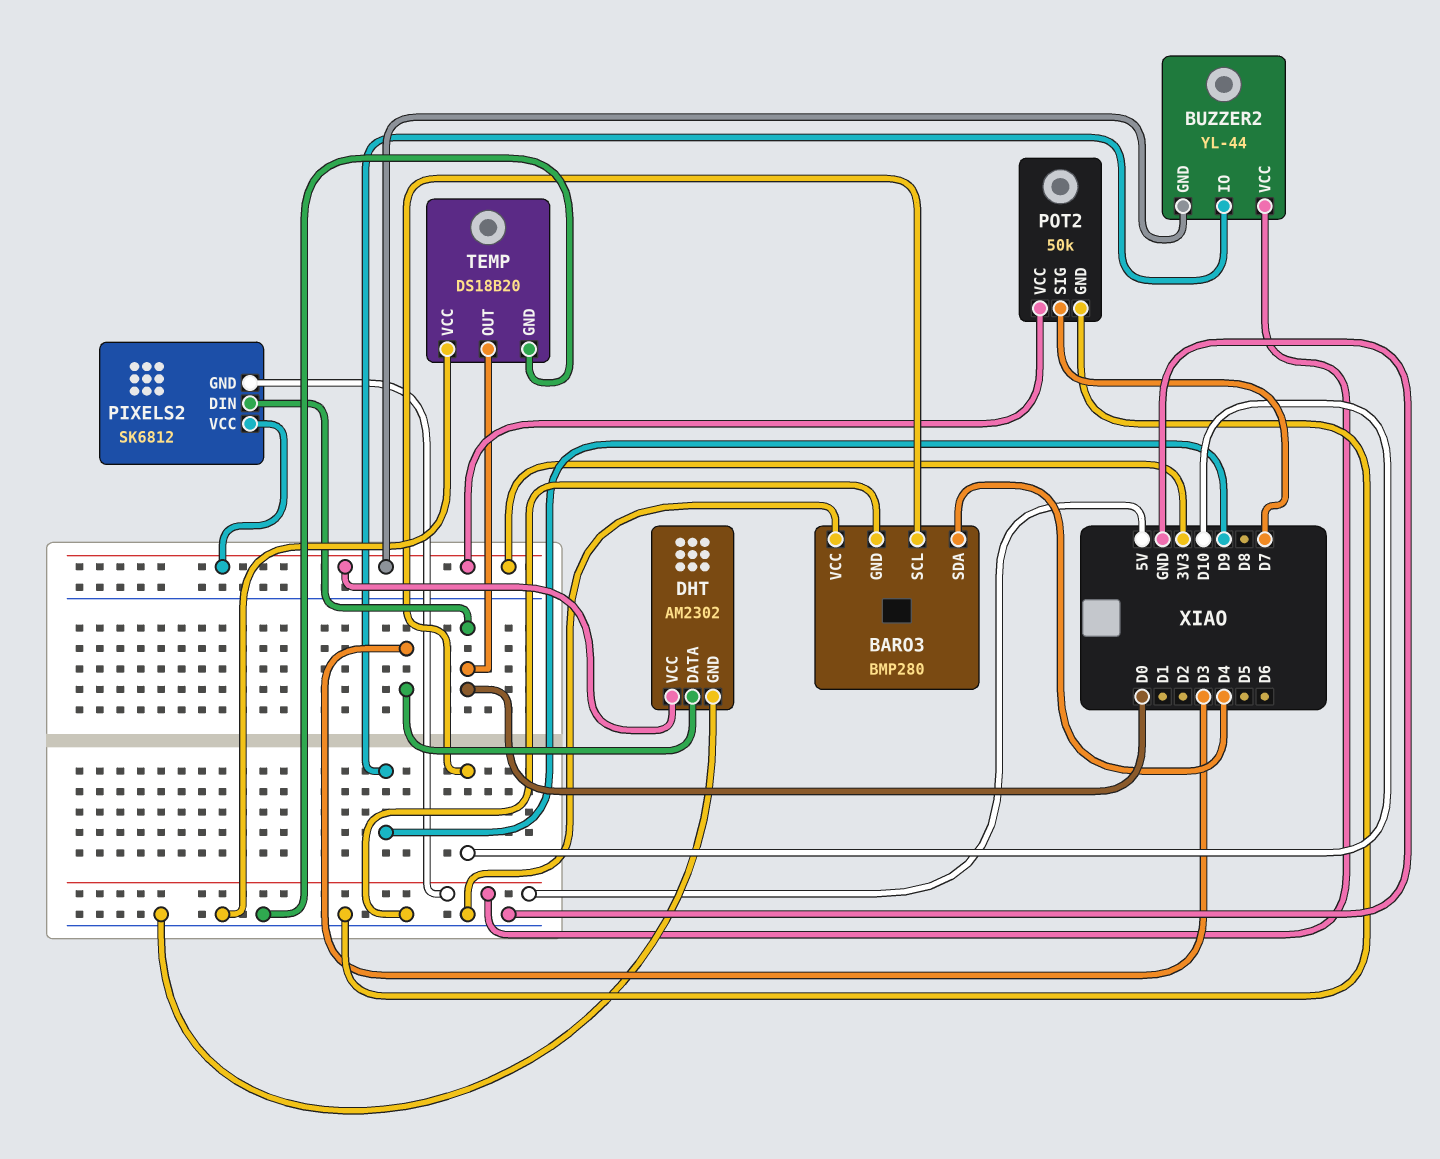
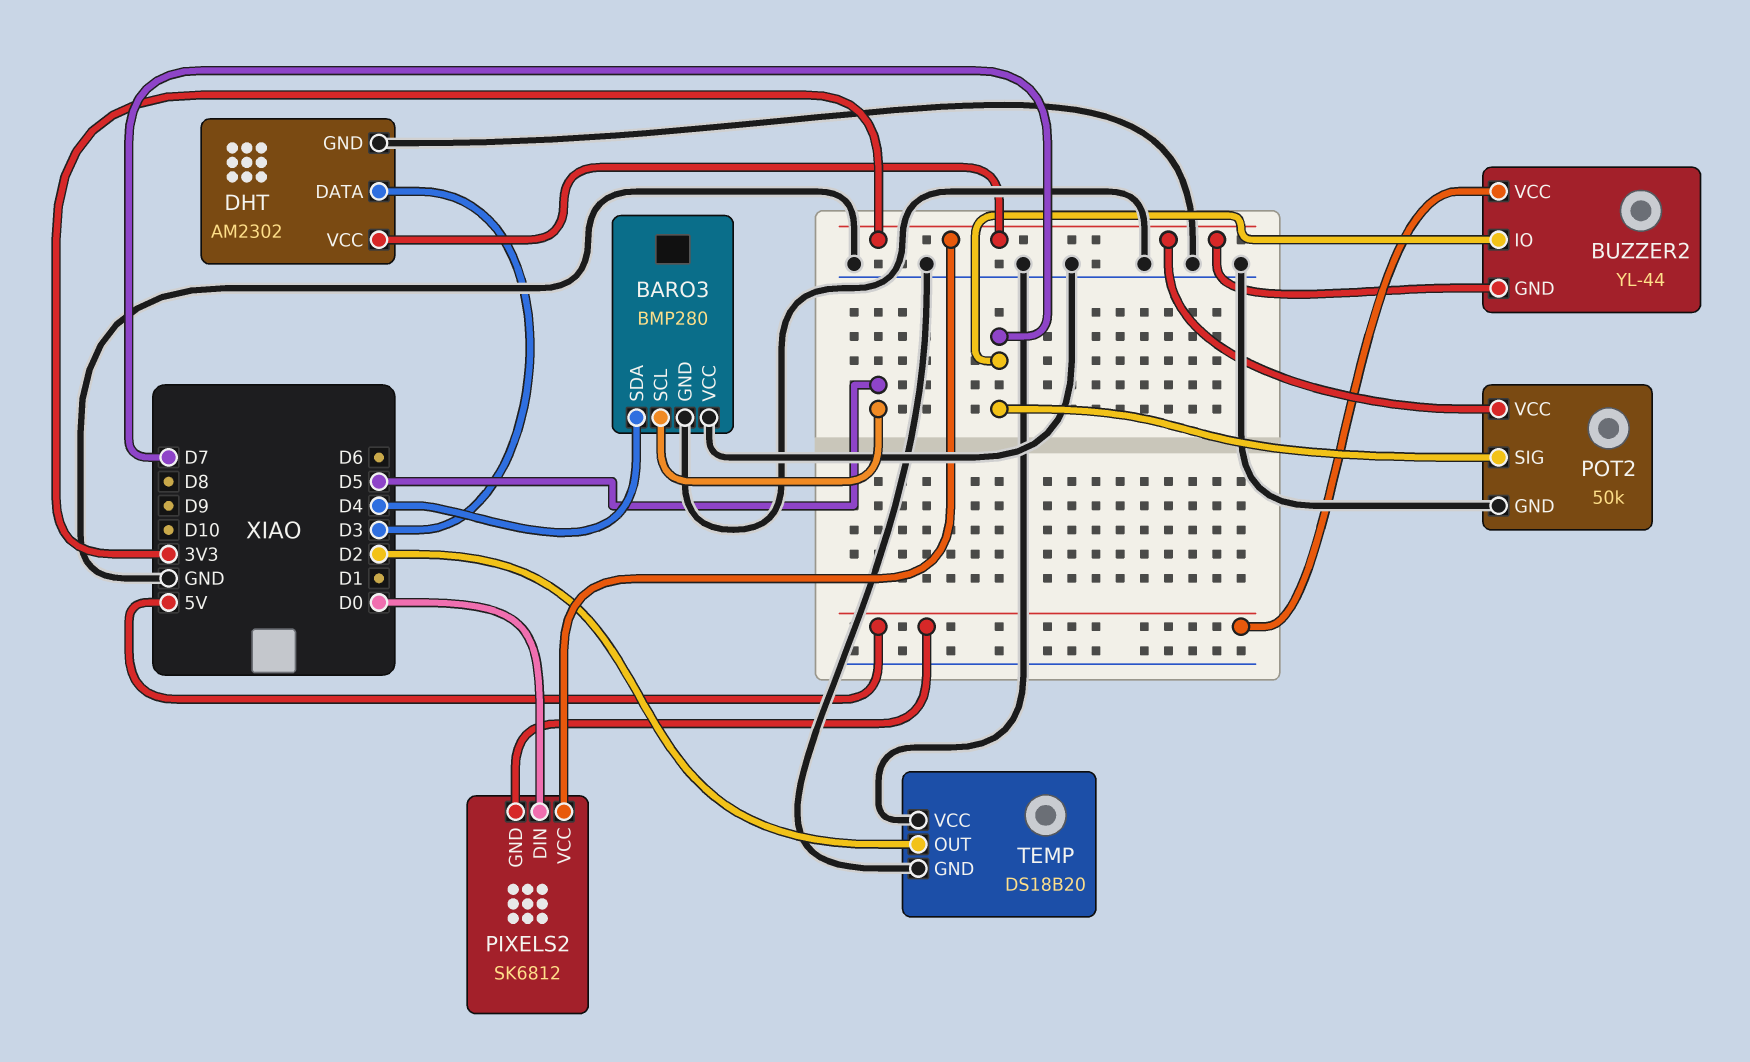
BARO3 pin SCL: D10 -> D5
BUZZER2 pin IO: D9 -> D7
TEMP pin OUT: D0 -> D2

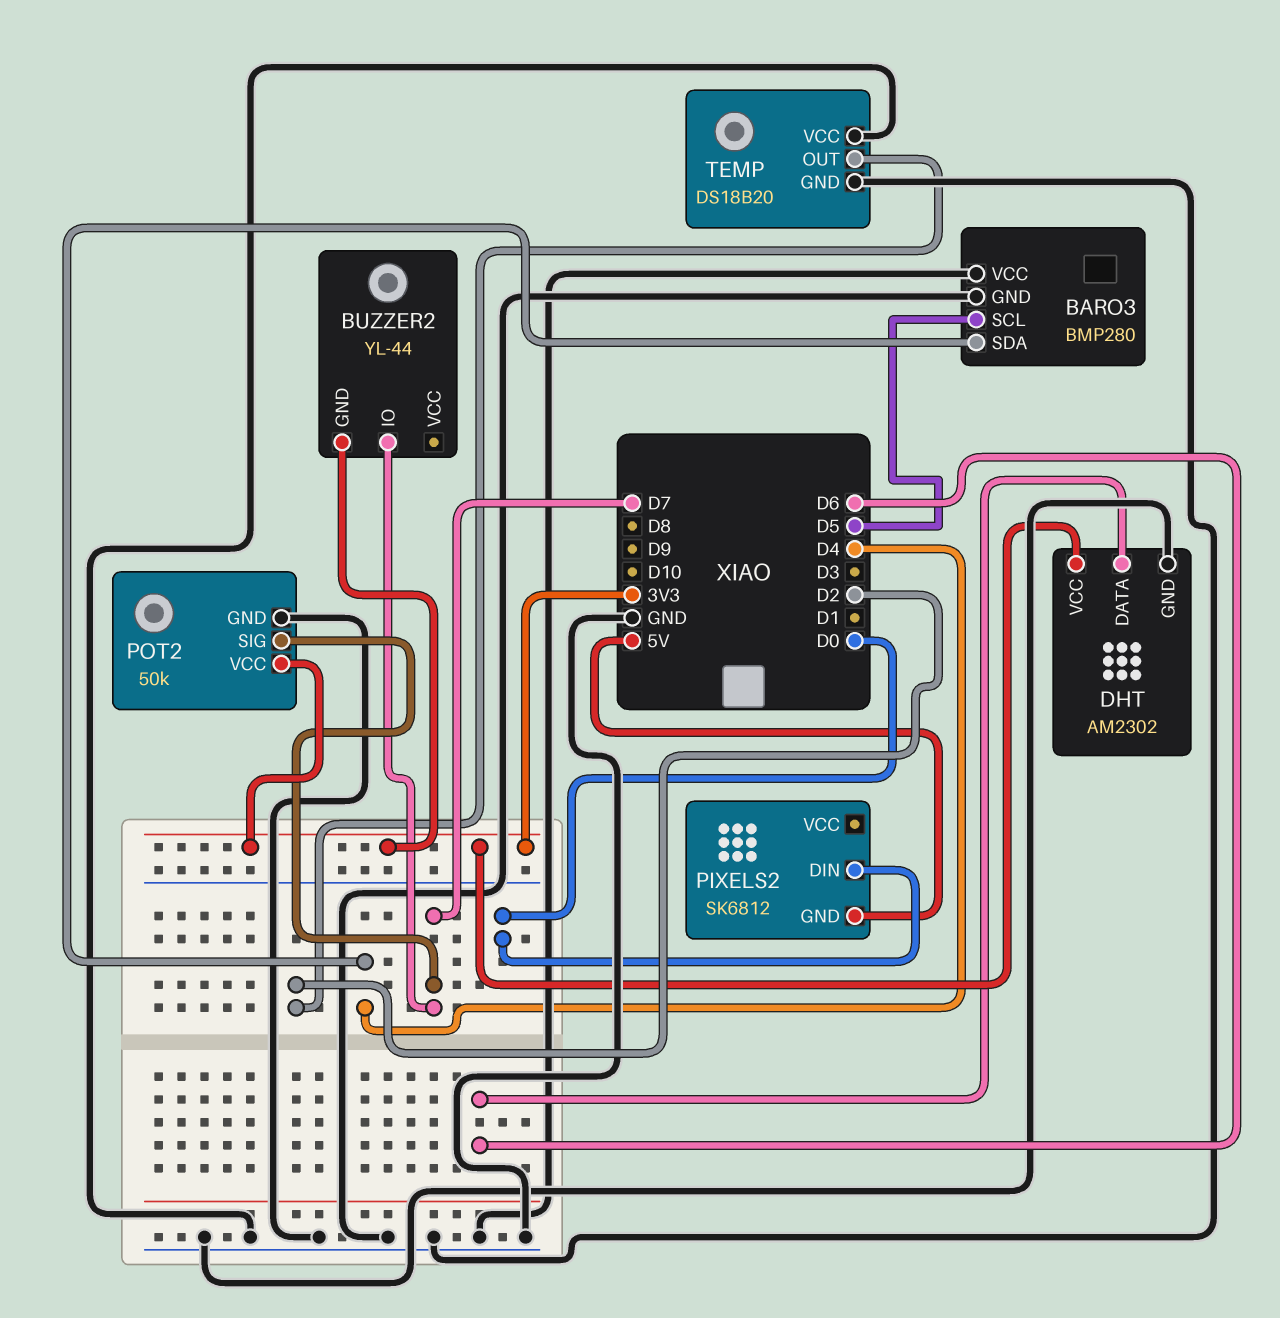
BUZZER2 pin VCC: 5V -> none
DHT pin DATA: D3 -> D6
PIXELS2 pin VCC: 3V3 -> none

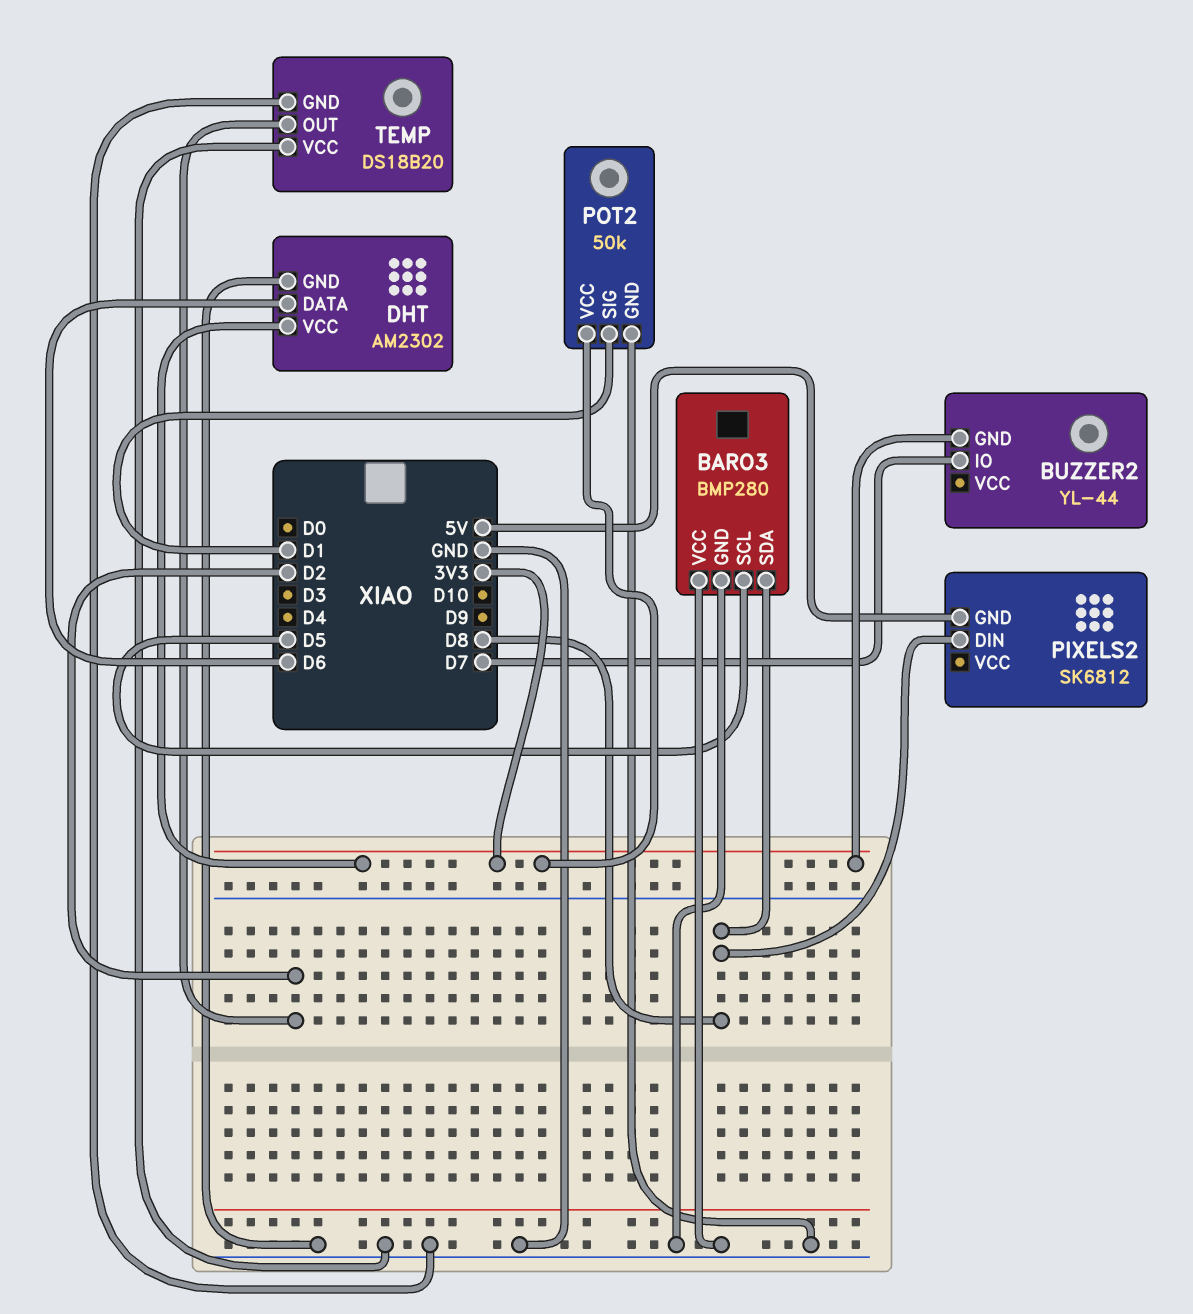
BARO3 pin SDA: D4 -> D8
PIXELS2 pin DIN: D0 -> D8
POT2 pin SIG: D7 -> D1

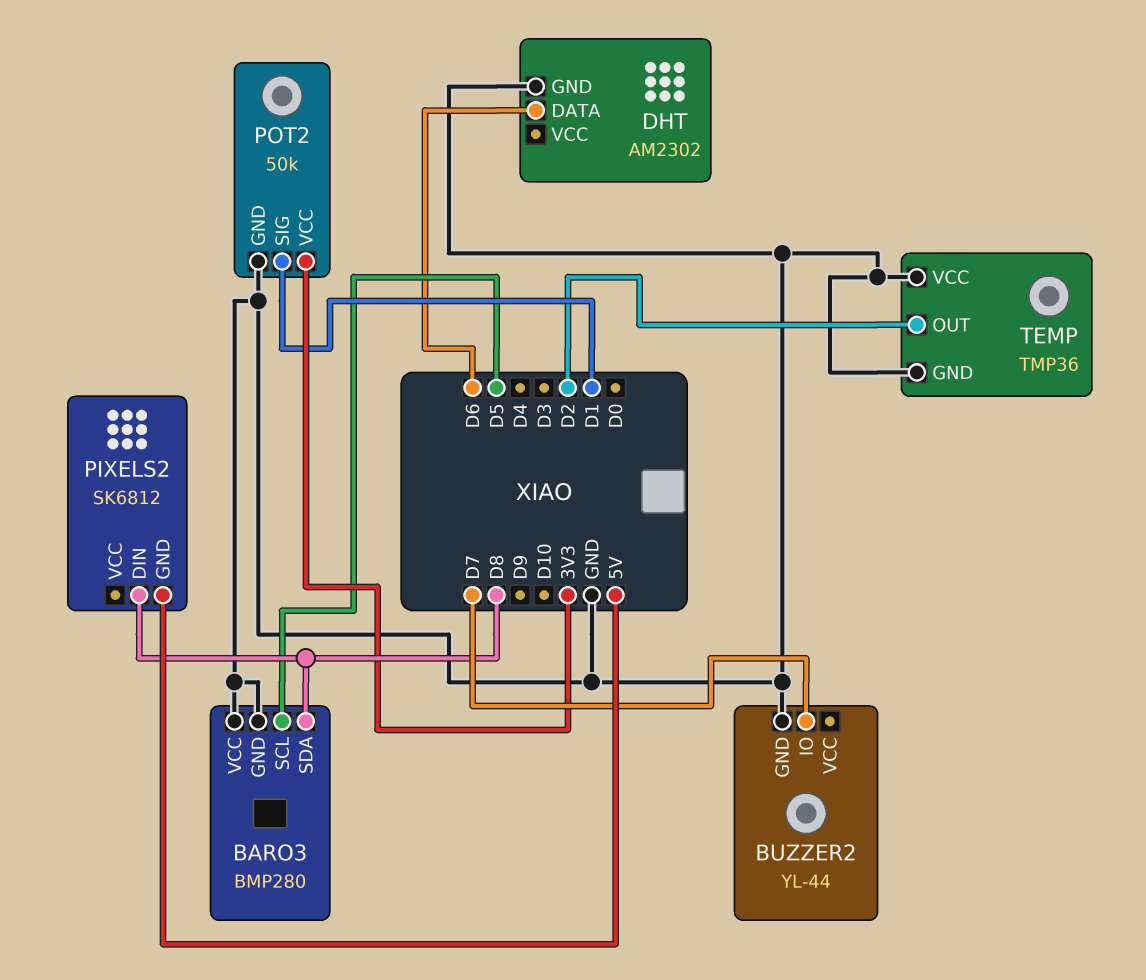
BUZZER2 pin GND: 3V3 -> GND
DHT pin VCC: 3V3 -> none
TEMP: DS18B20 -> TMP36

